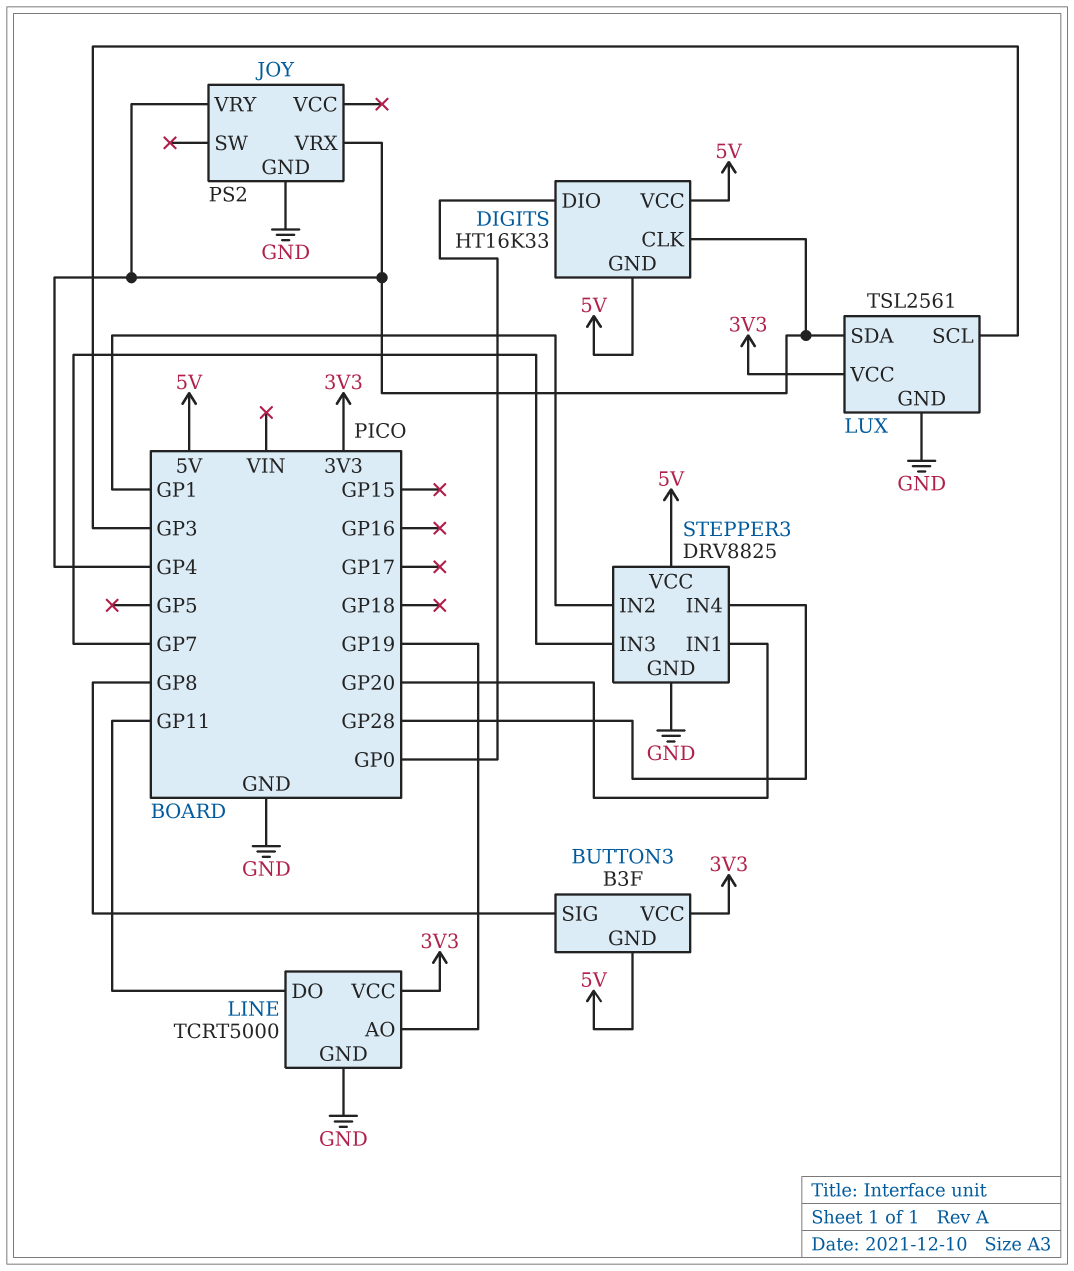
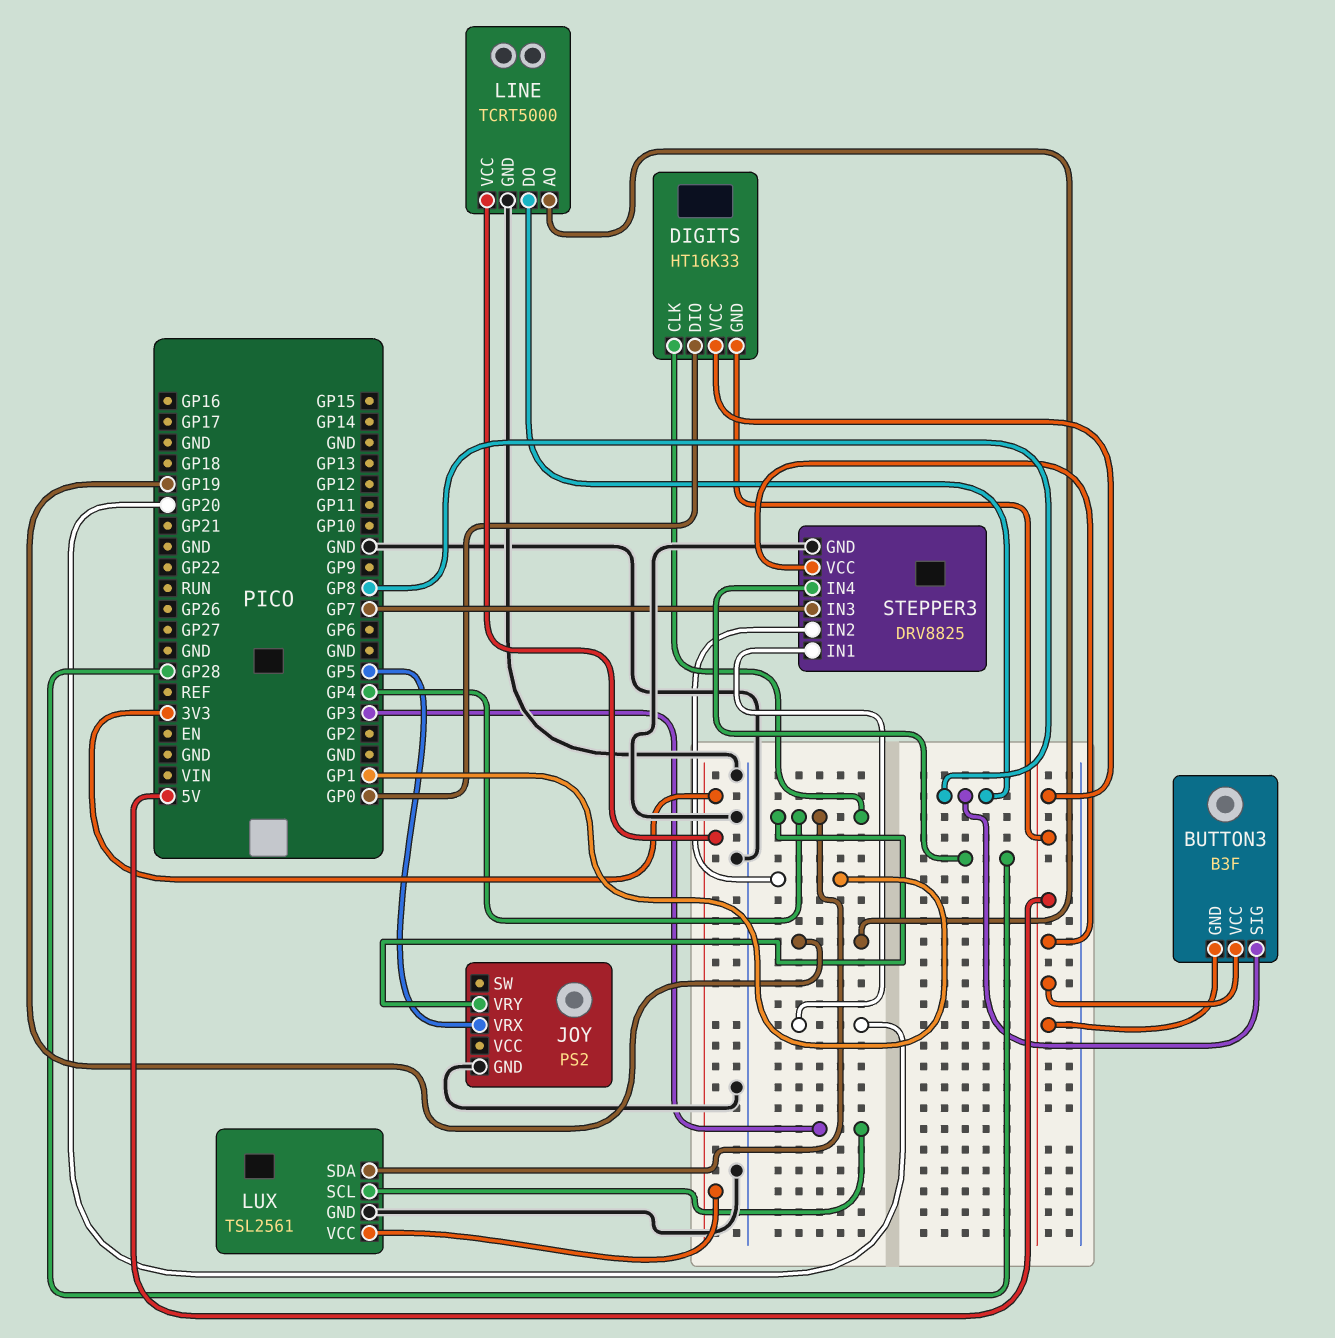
BUTTON3 pin VCC: 3V3 -> 5V
JOY pin VRX: GP4 -> GP5
LINE pin DO: GP11 -> GP8

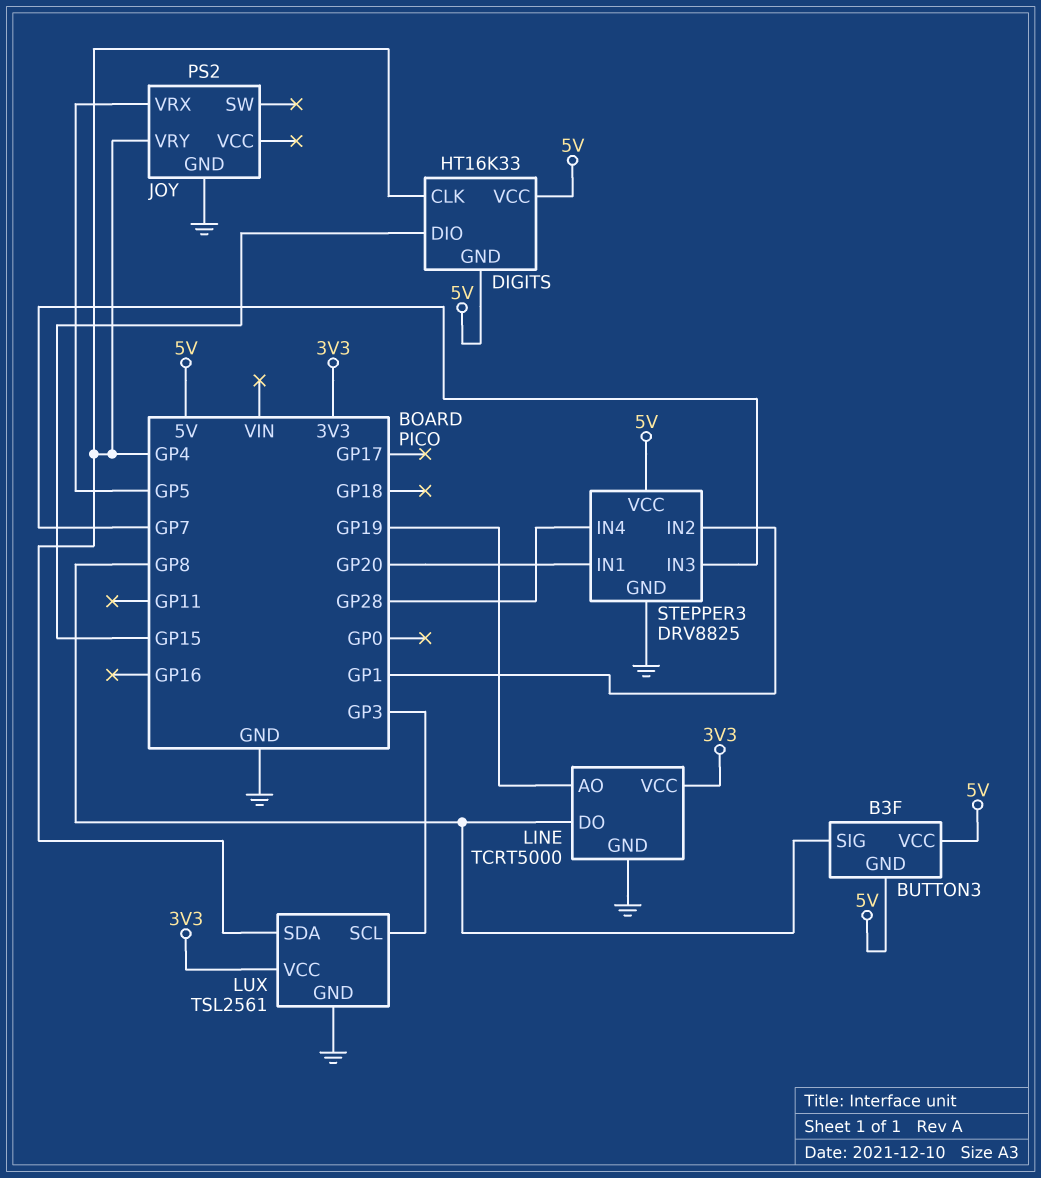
DIGITS pin DIO: GP0 -> GP15

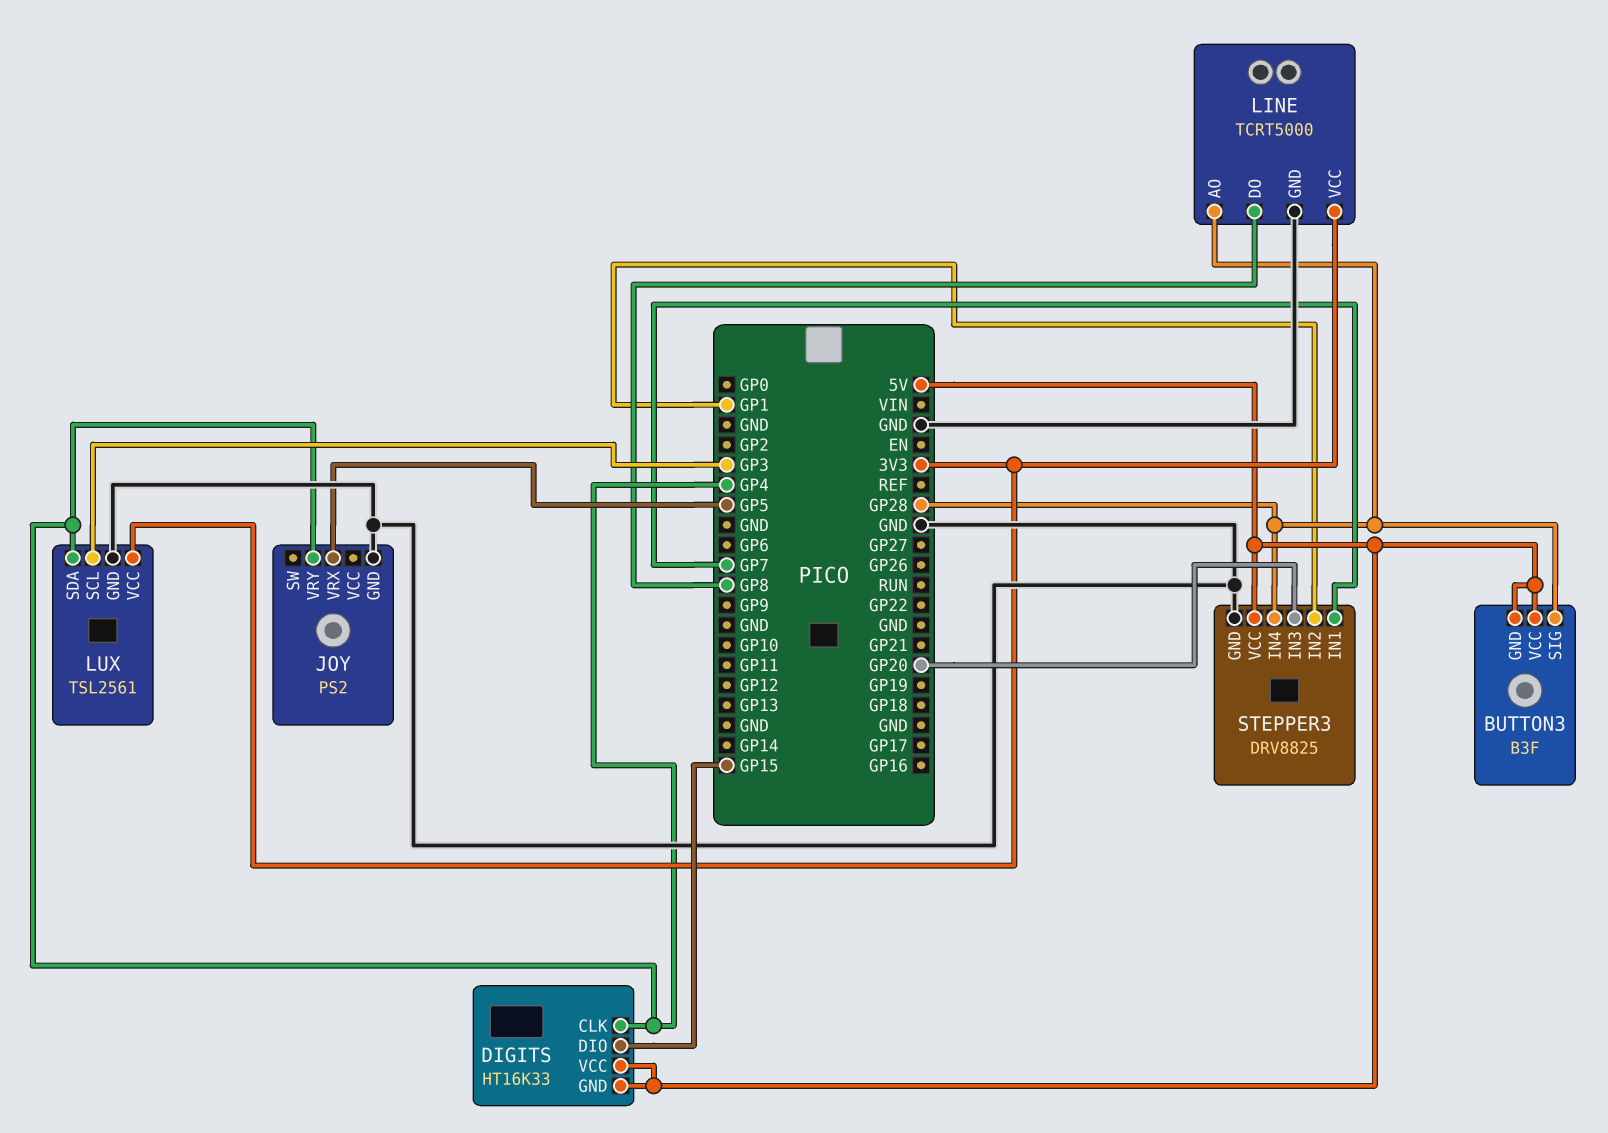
BUTTON3 pin SIG: GP8 -> GP28
LINE pin AO: GP19 -> GP28
STEPPER3 pin IN1: GP20 -> GP7
STEPPER3 pin IN3: GP7 -> GP20

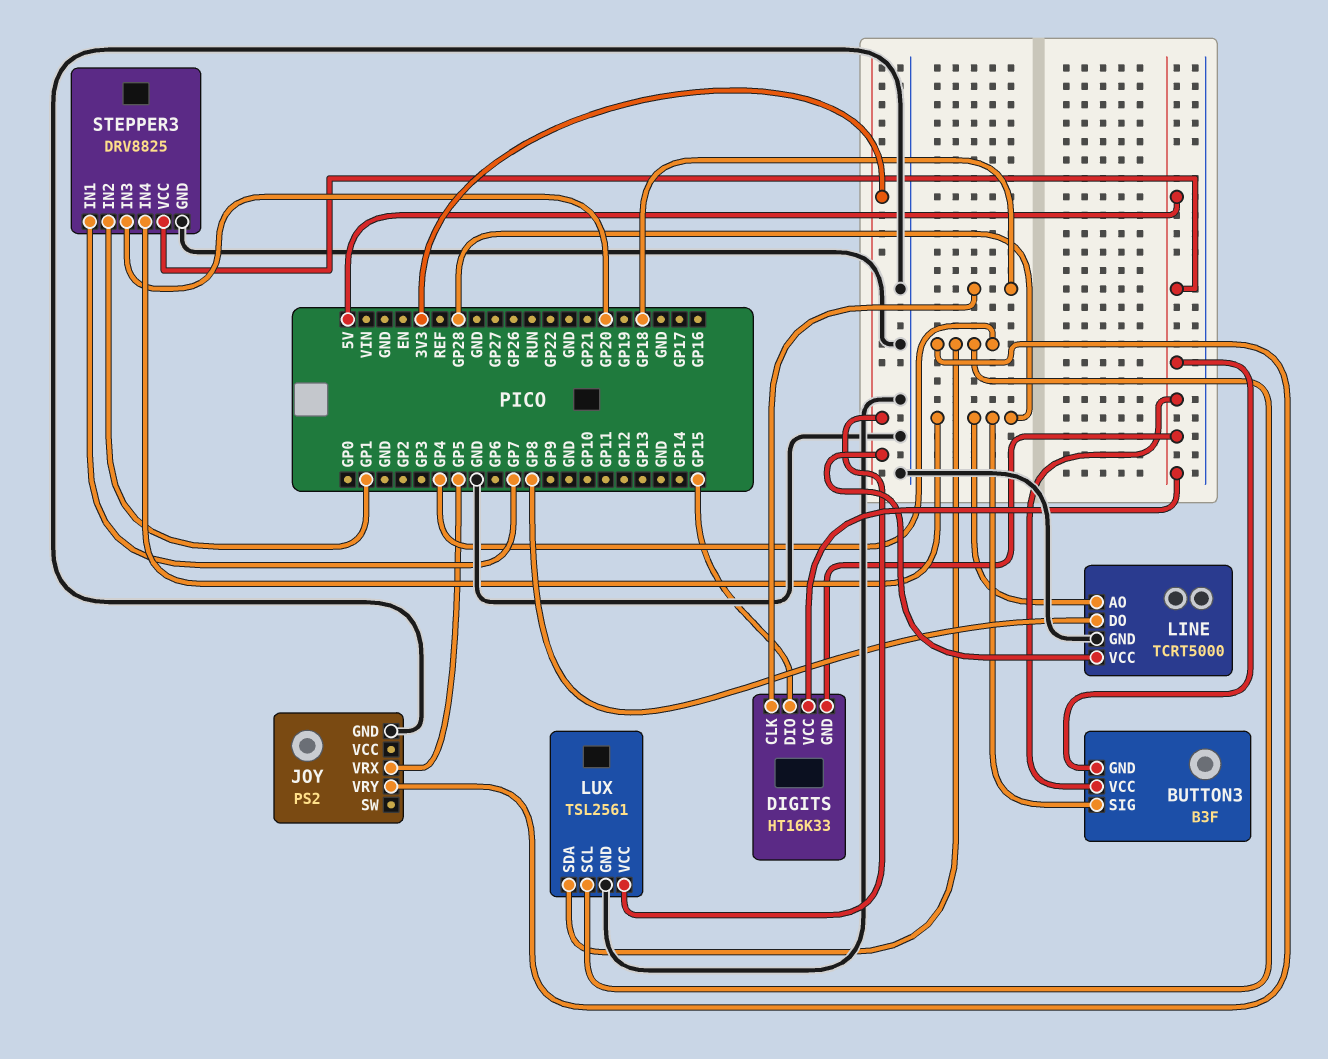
DIGITS pin CLK: GP4 -> GP18
LUX pin SCL: GP3 -> GP4

